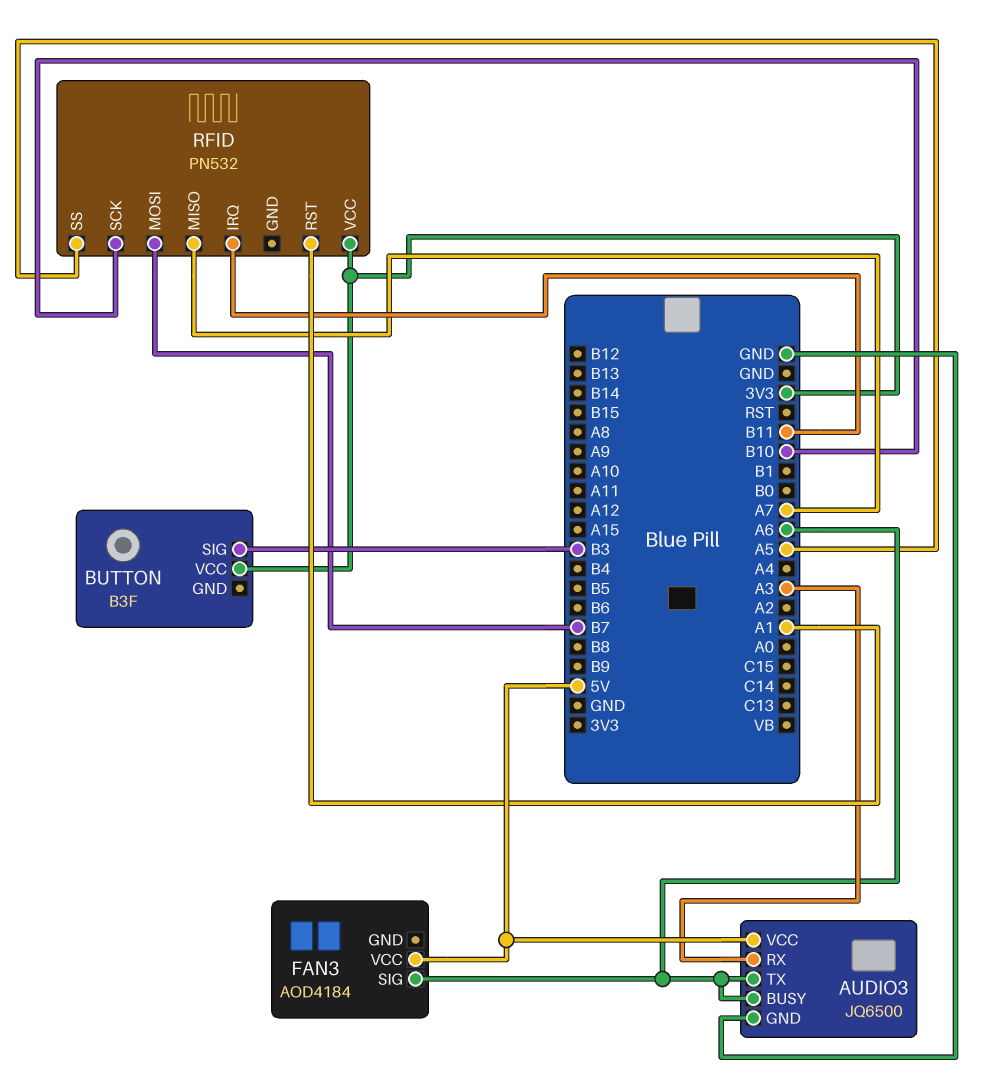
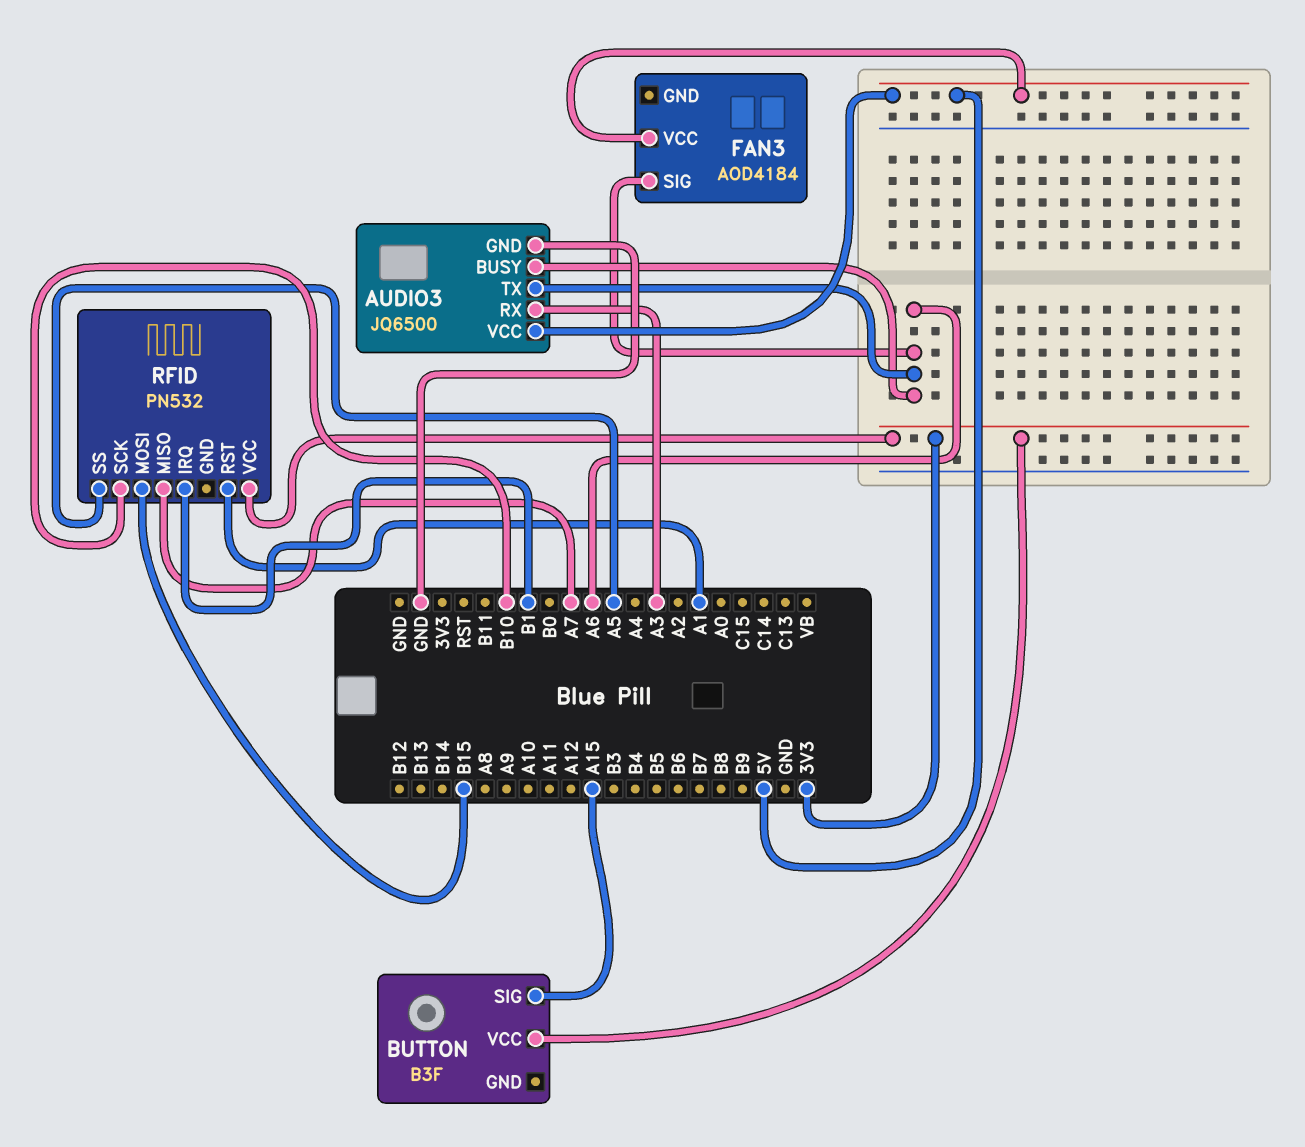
BUTTON pin SIG: B3 -> A15
RFID pin IRQ: B11 -> B1
RFID pin MOSI: B7 -> B15

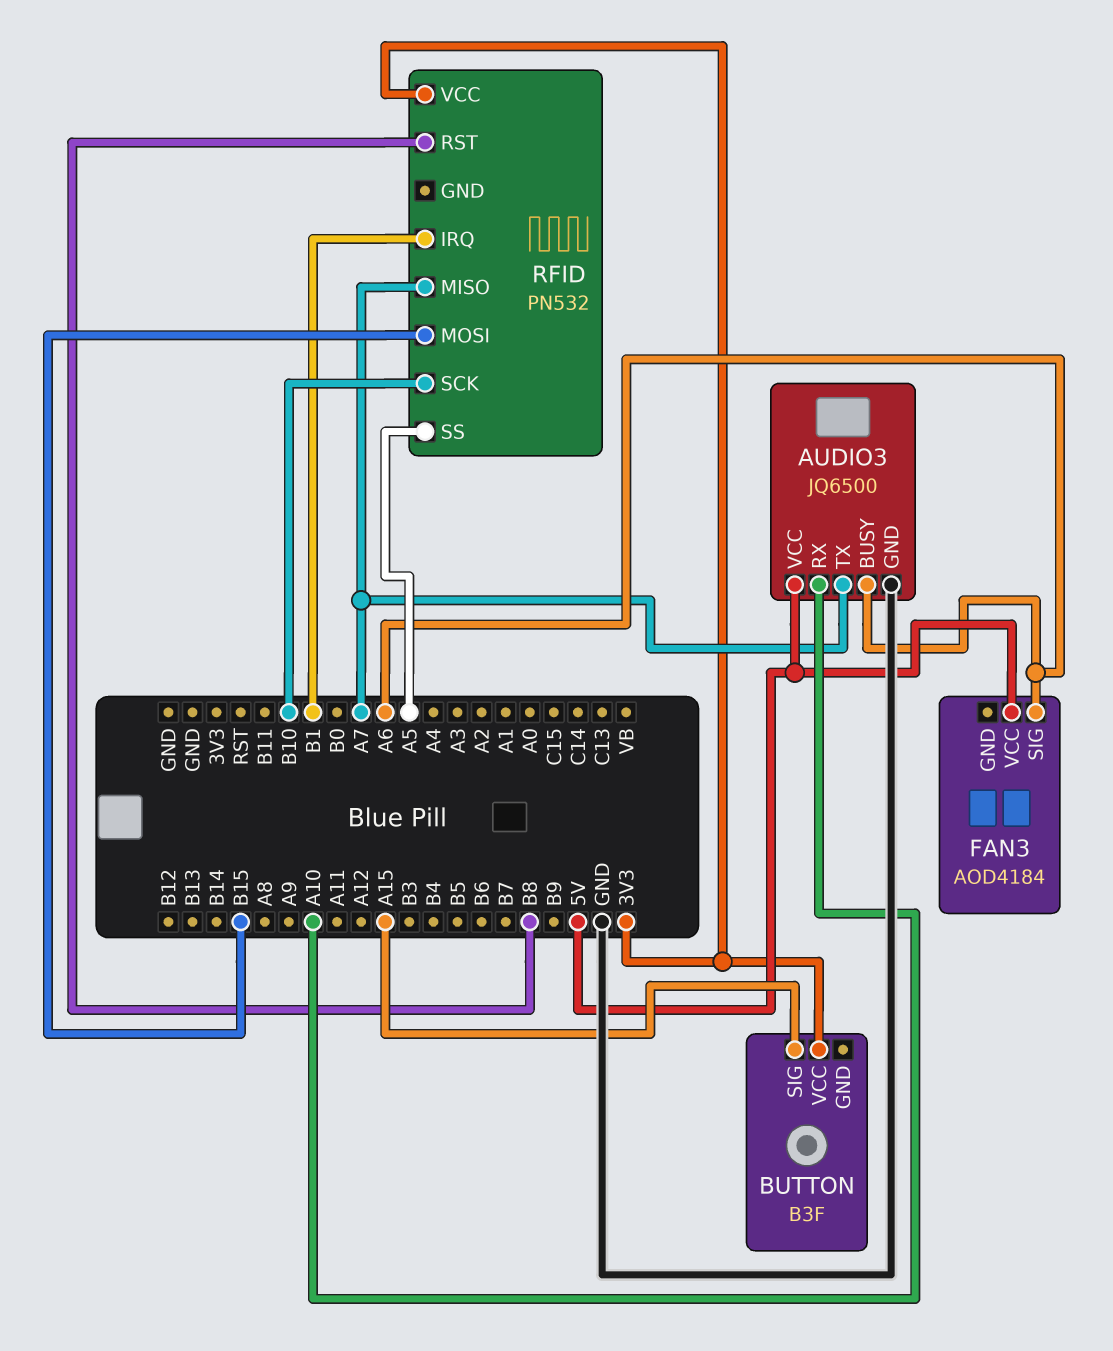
AUDIO3 pin RX: A3 -> A10
AUDIO3 pin TX: A6 -> A7
RFID pin RST: A1 -> B8

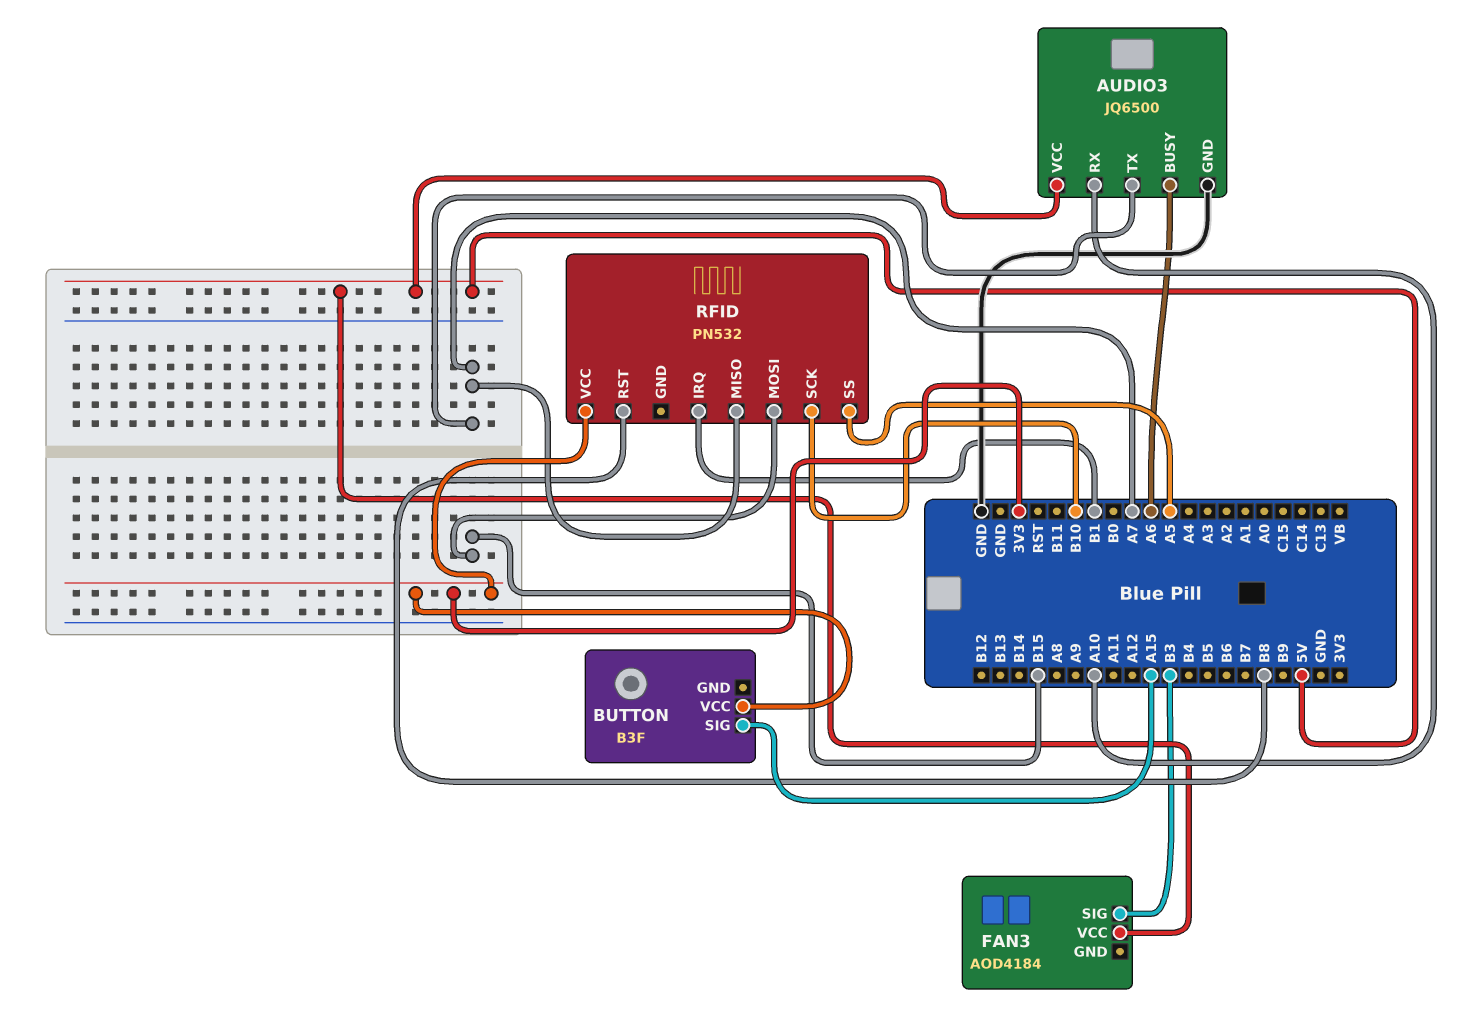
FAN3 pin SIG: A6 -> B3

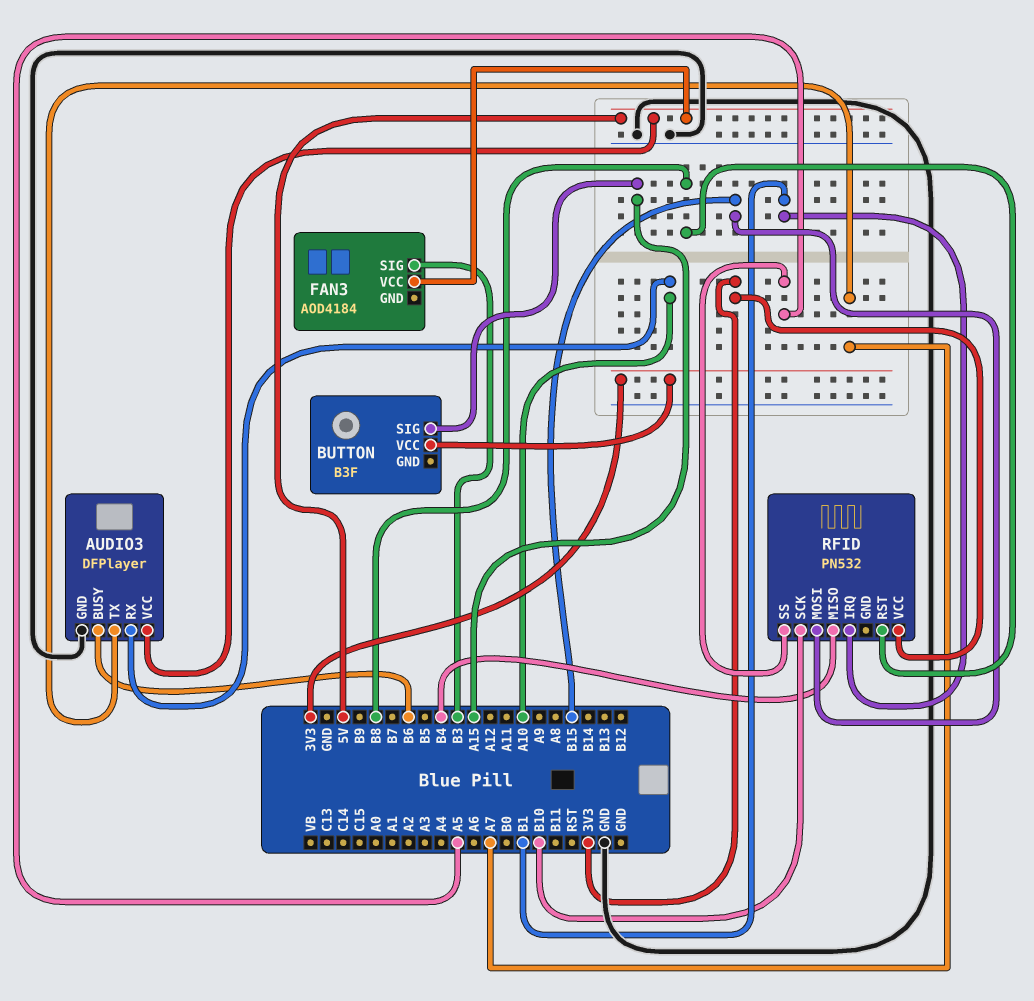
AUDIO3: JQ6500 -> DFPlayer
AUDIO3 pin BUSY: A6 -> B6
RFID pin MISO: A7 -> B4

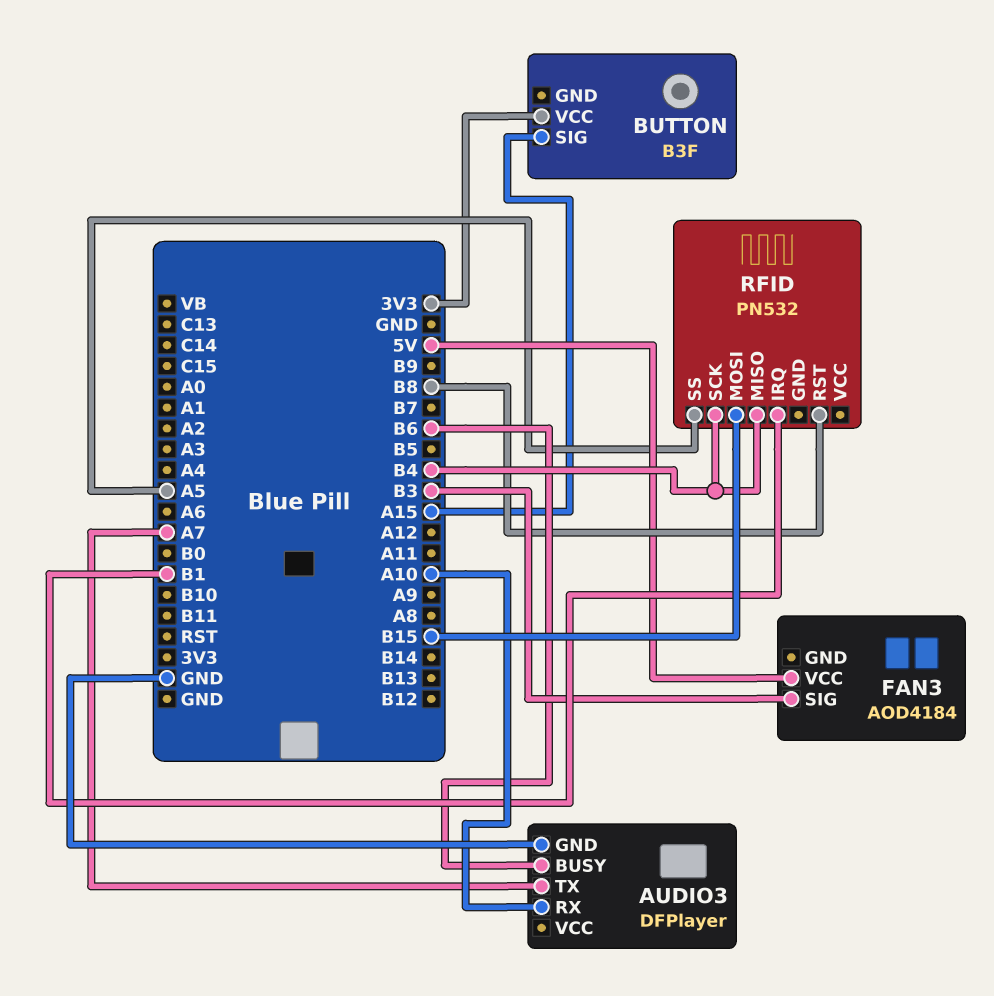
AUDIO3 pin VCC: 5V -> none
RFID pin SCK: B10 -> B4
RFID pin VCC: 3V3 -> none

